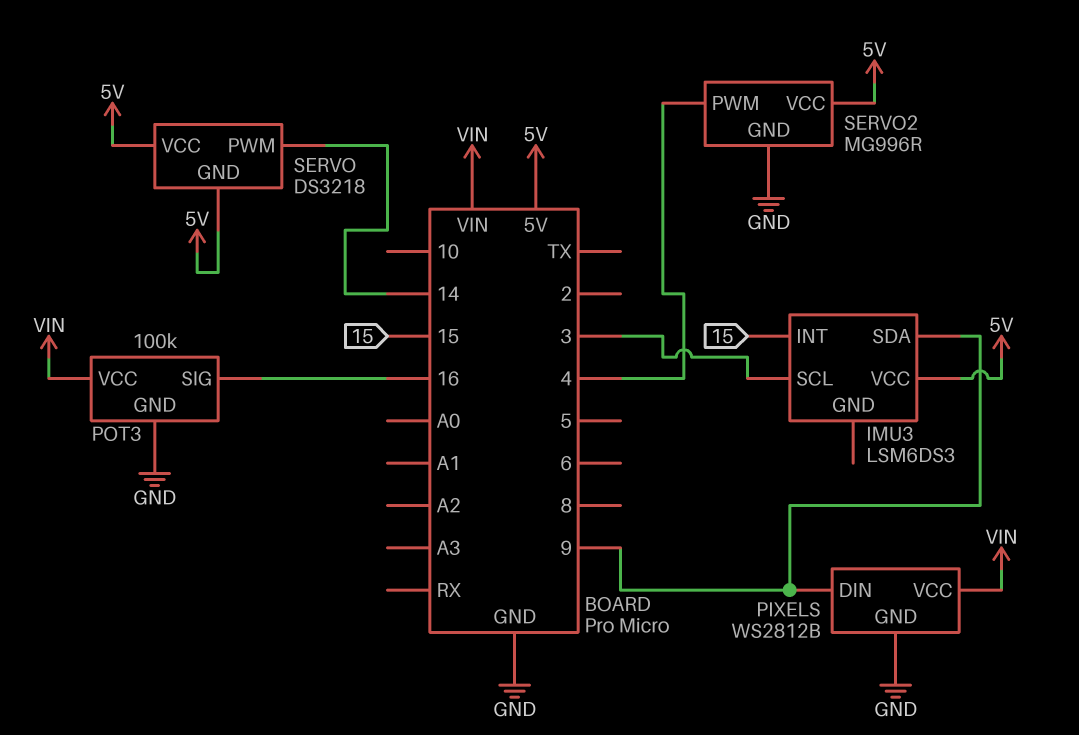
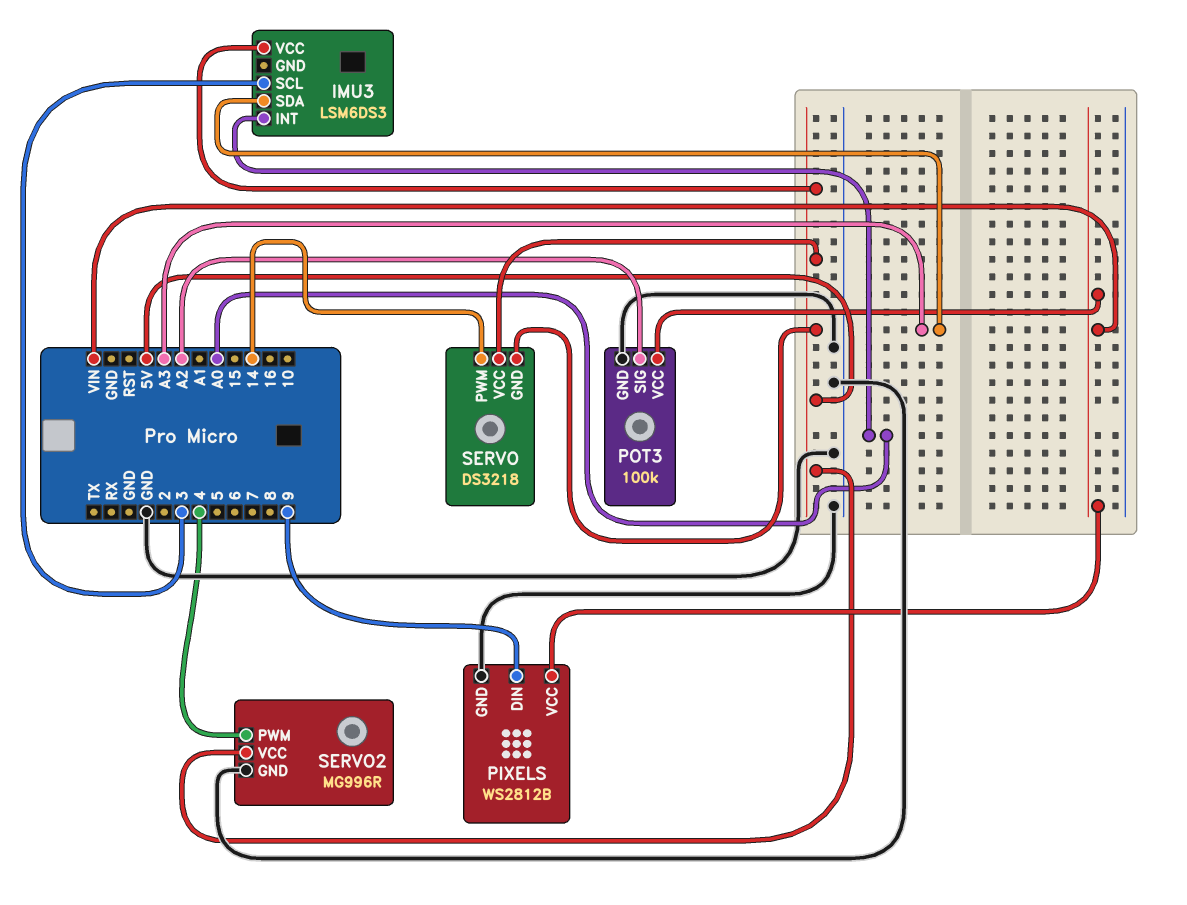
IMU3 pin INT: 15 -> A0
IMU3 pin SDA: 9 -> A3
POT3 pin SIG: 16 -> A2

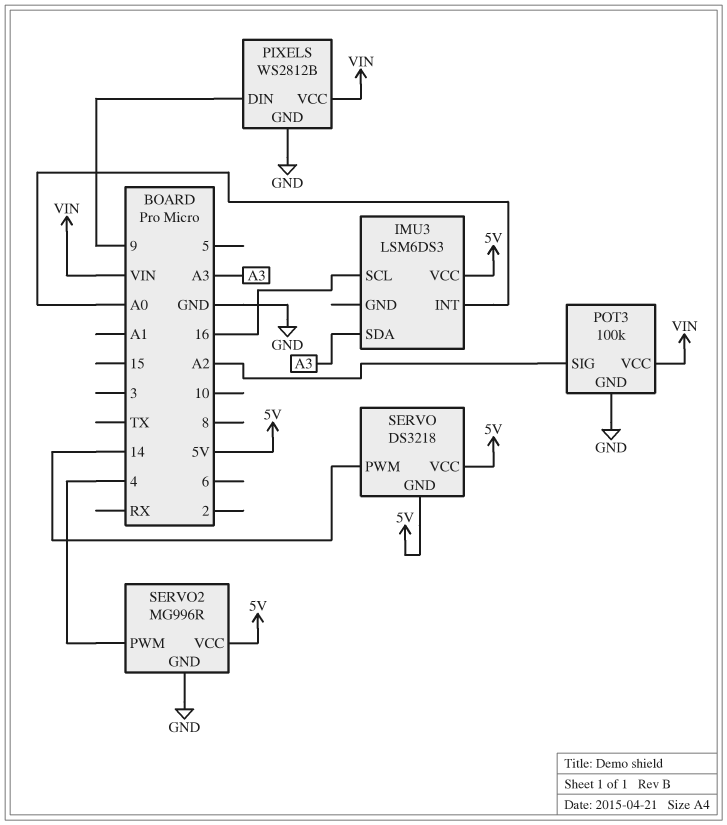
IMU3 pin SCL: 3 -> 16

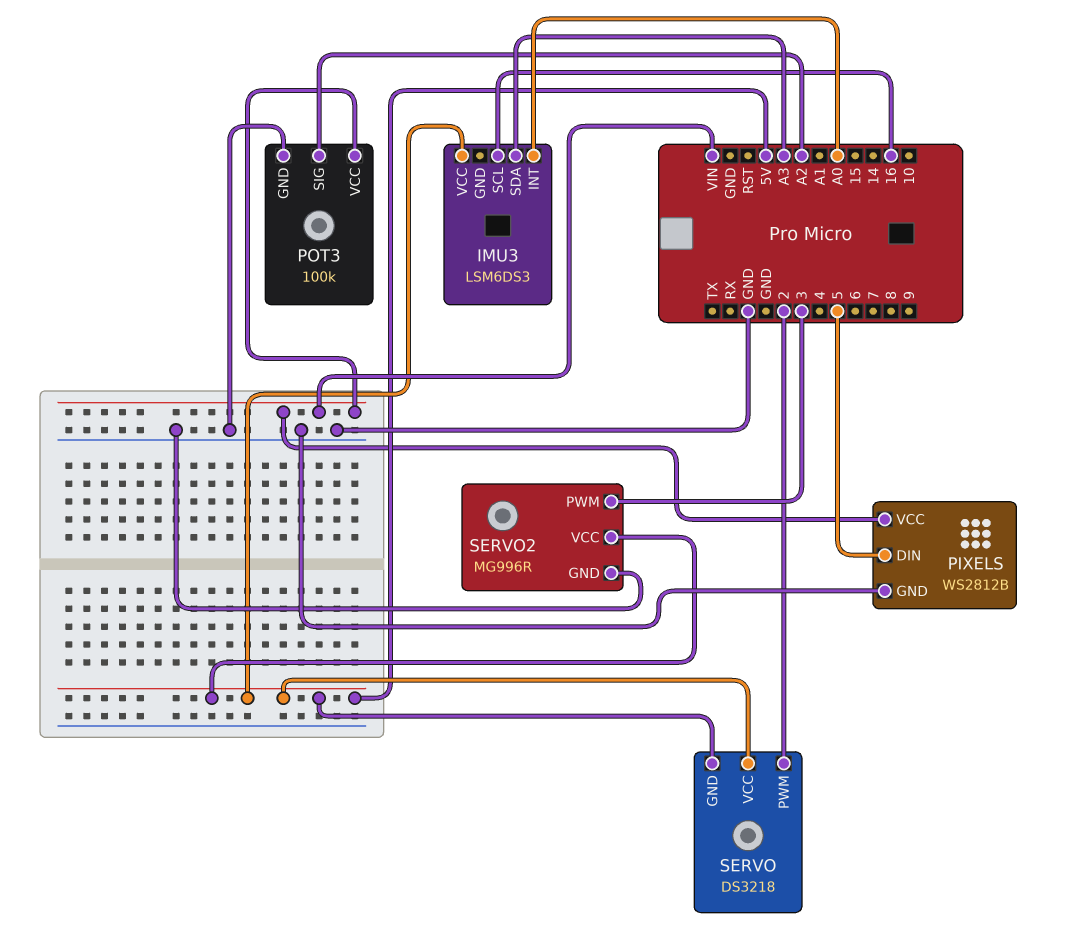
PIXELS pin DIN: 9 -> 5
SERVO pin PWM: 14 -> 2
SERVO2 pin PWM: 4 -> 3

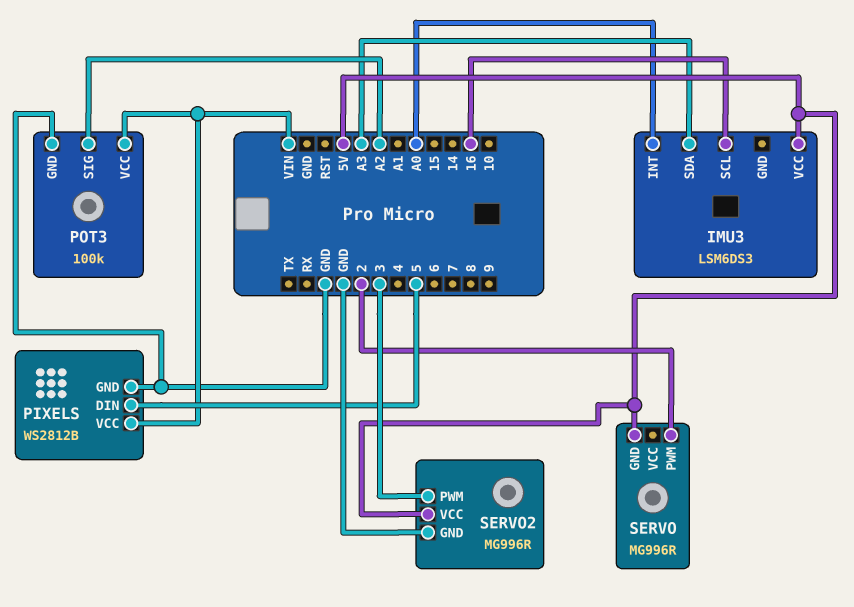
SERVO: DS3218 -> MG996R
SERVO pin VCC: 5V -> none

